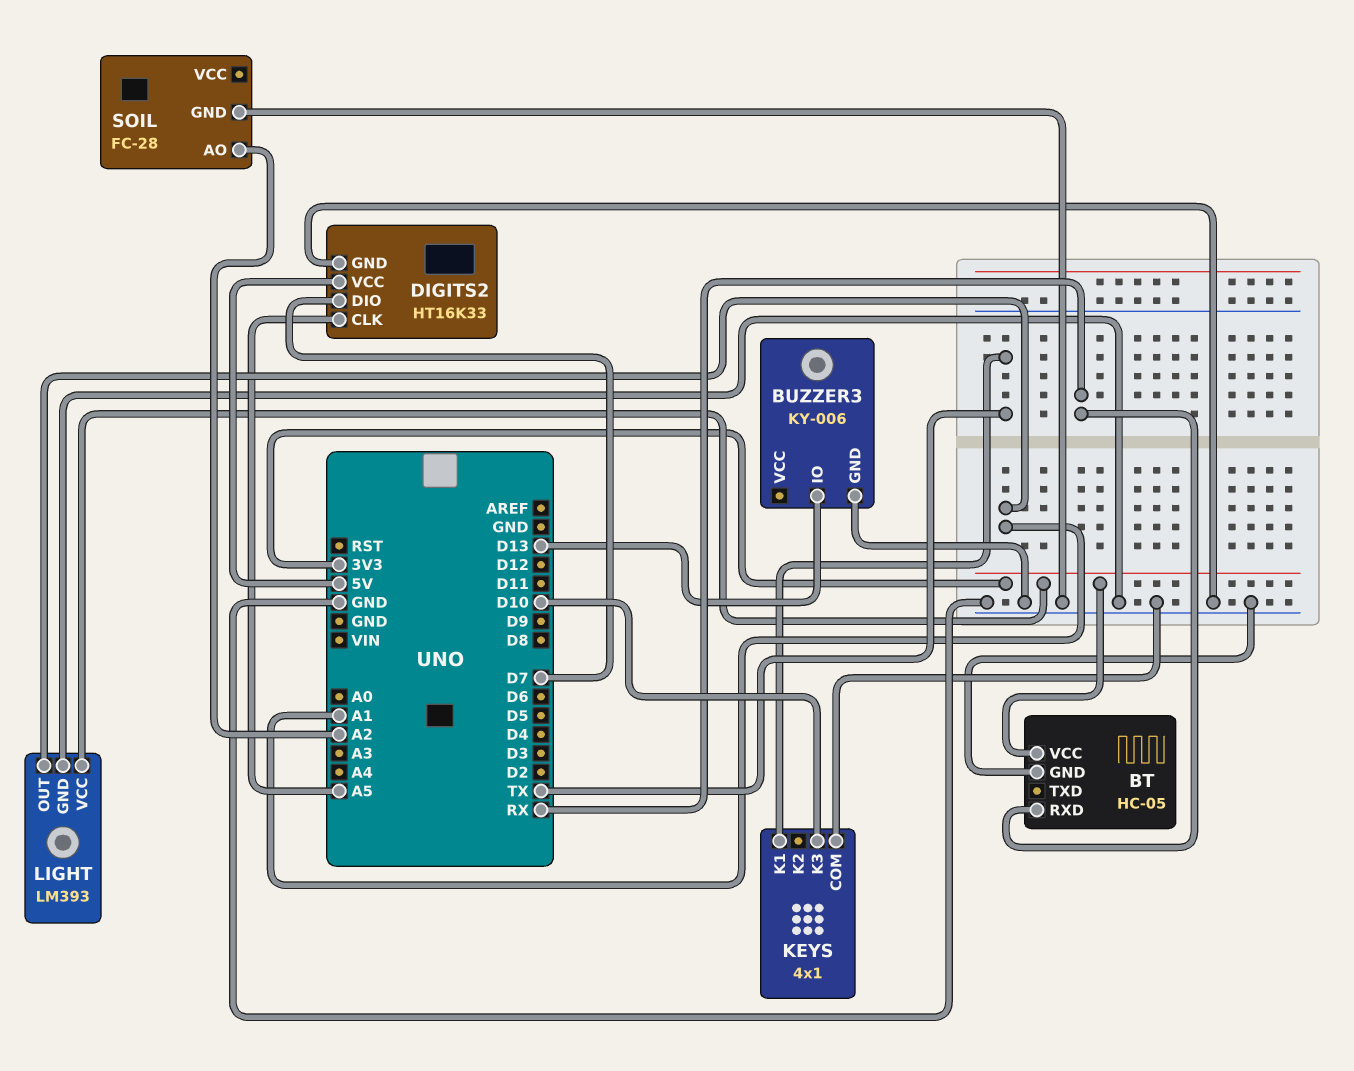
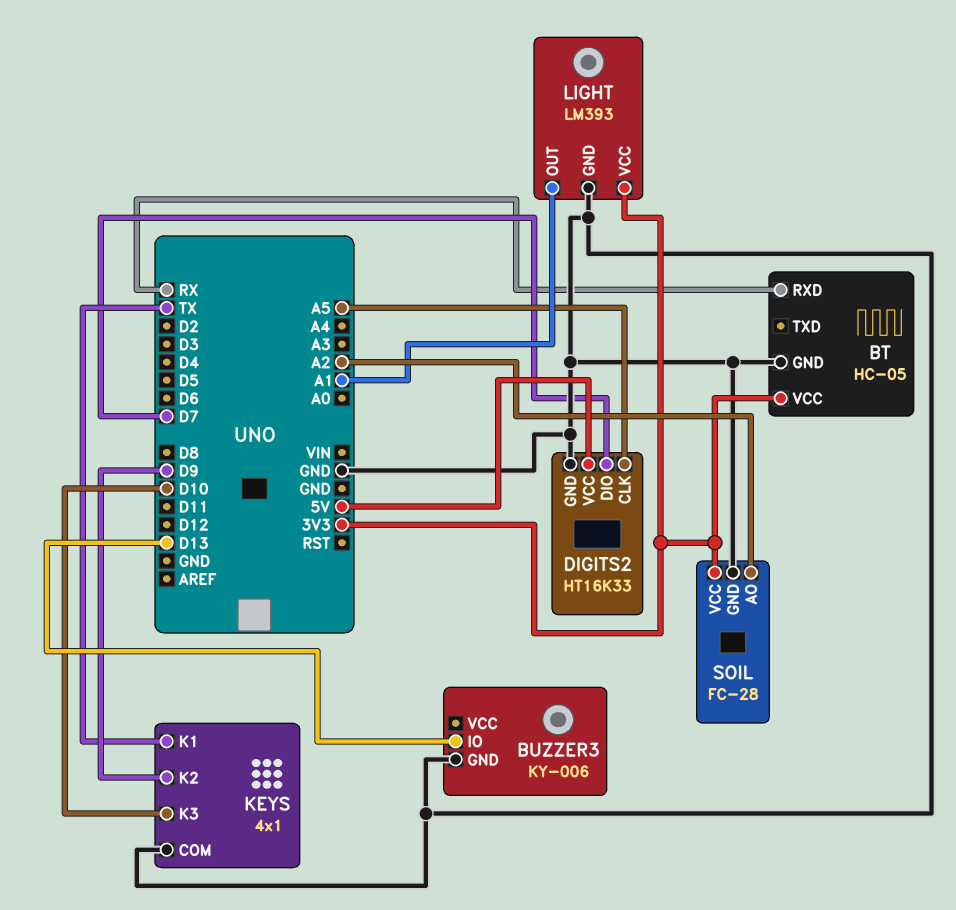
KEYS pin K2: none -> D9
SOIL pin VCC: none -> 3V3

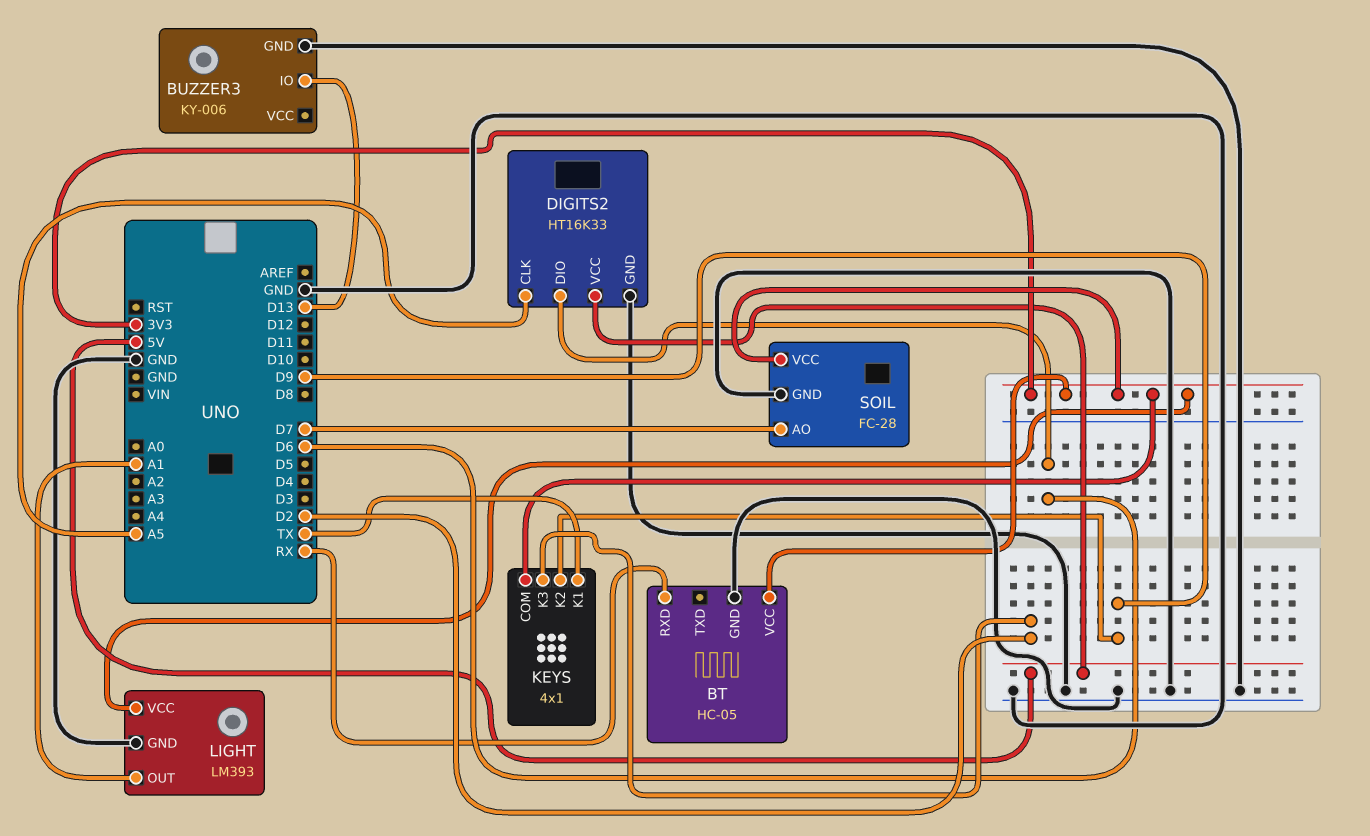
DIGITS2 pin DIO: D7 -> D6
KEYS pin COM: GND -> 3V3
KEYS pin K3: D10 -> D2
SOIL pin AO: A2 -> D7

